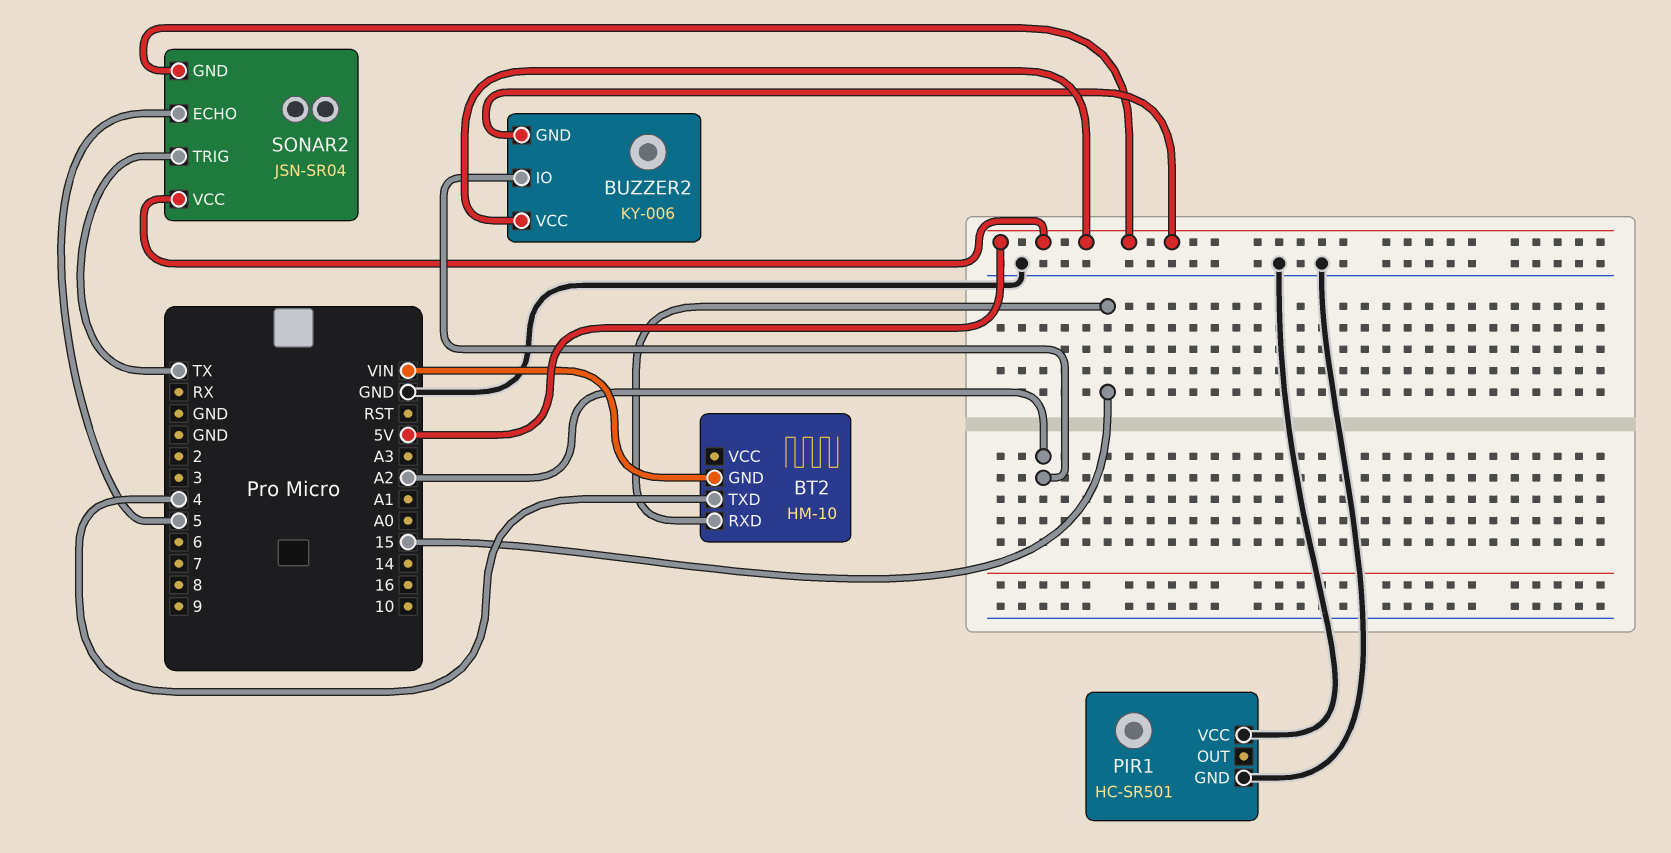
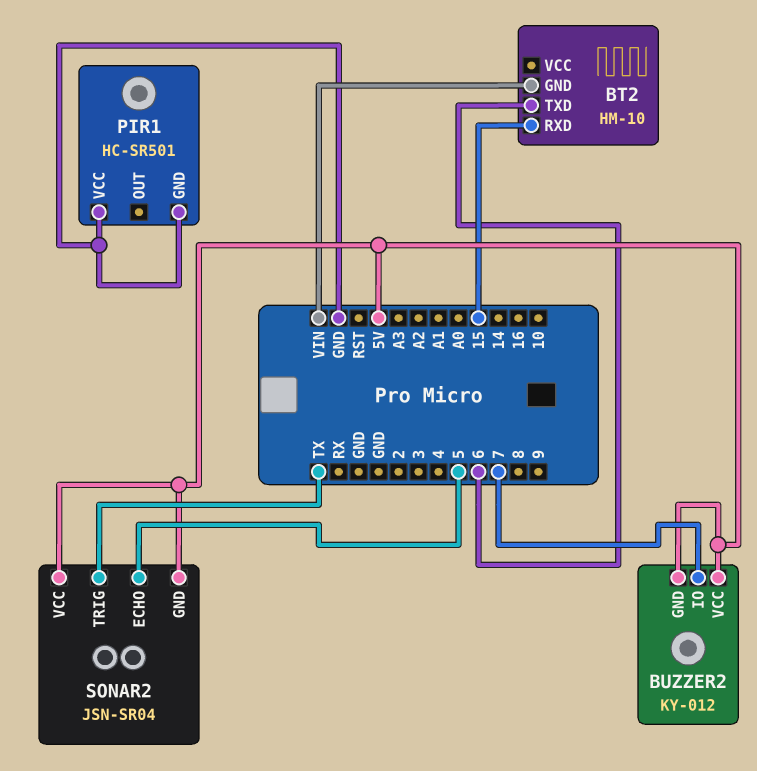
BT2 pin TXD: 4 -> 6
BUZZER2: KY-006 -> KY-012
BUZZER2 pin IO: A2 -> 7

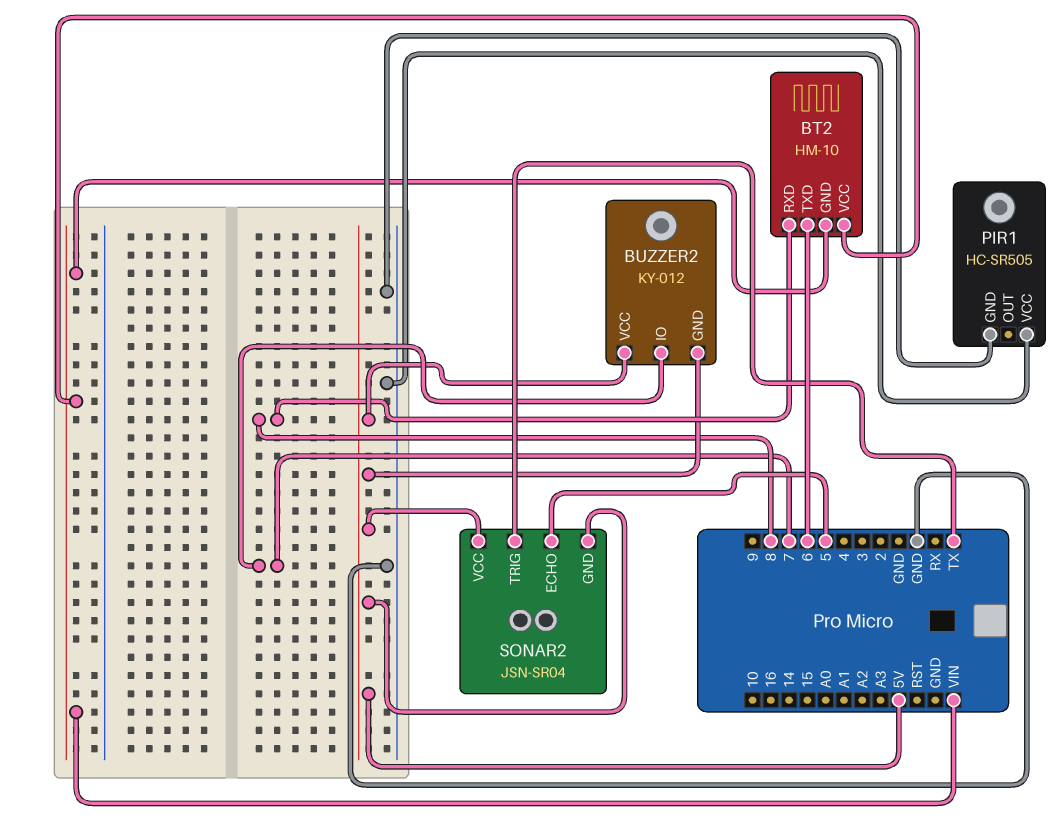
BT2 pin RXD: 15 -> 8
BT2 pin VCC: none -> VIN
PIR1: HC-SR501 -> HC-SR505

